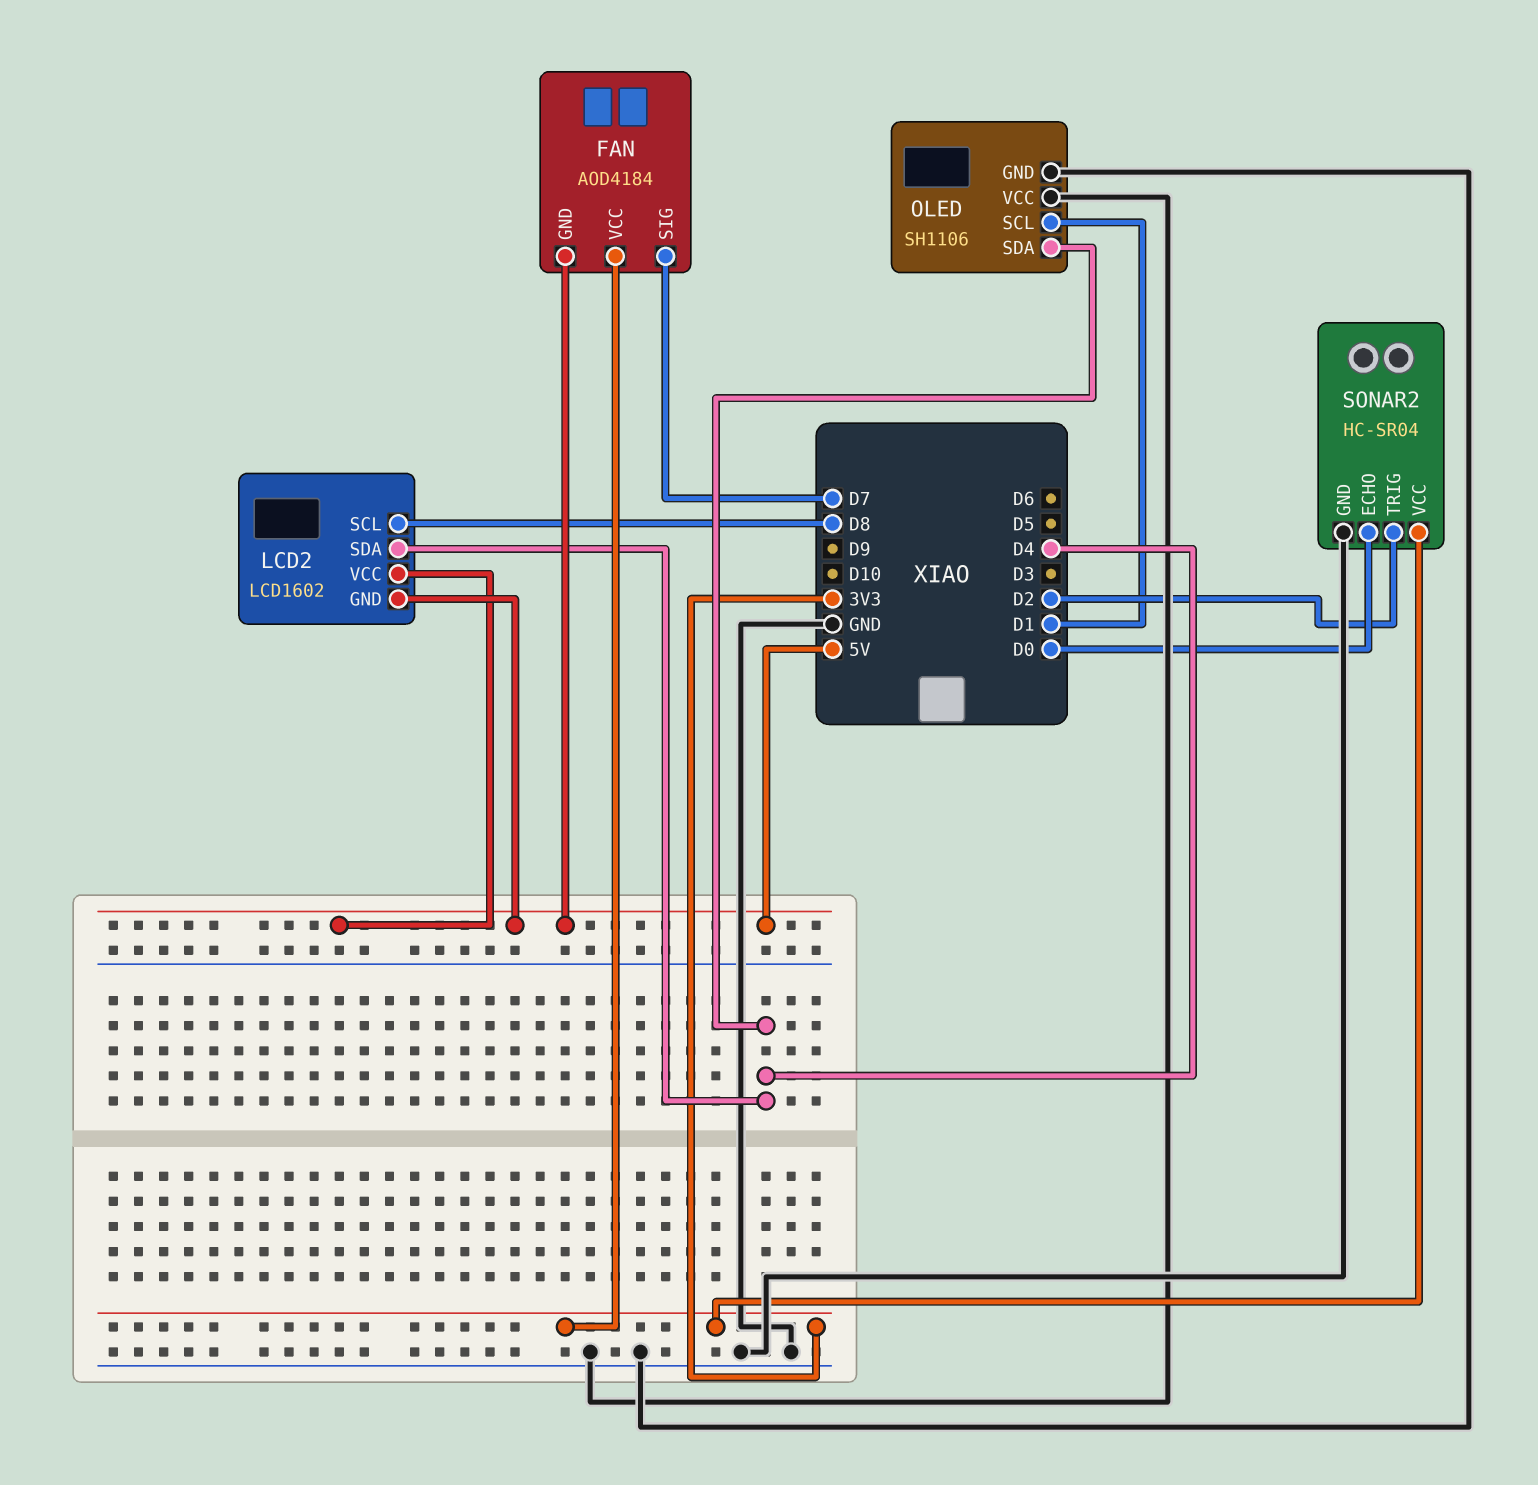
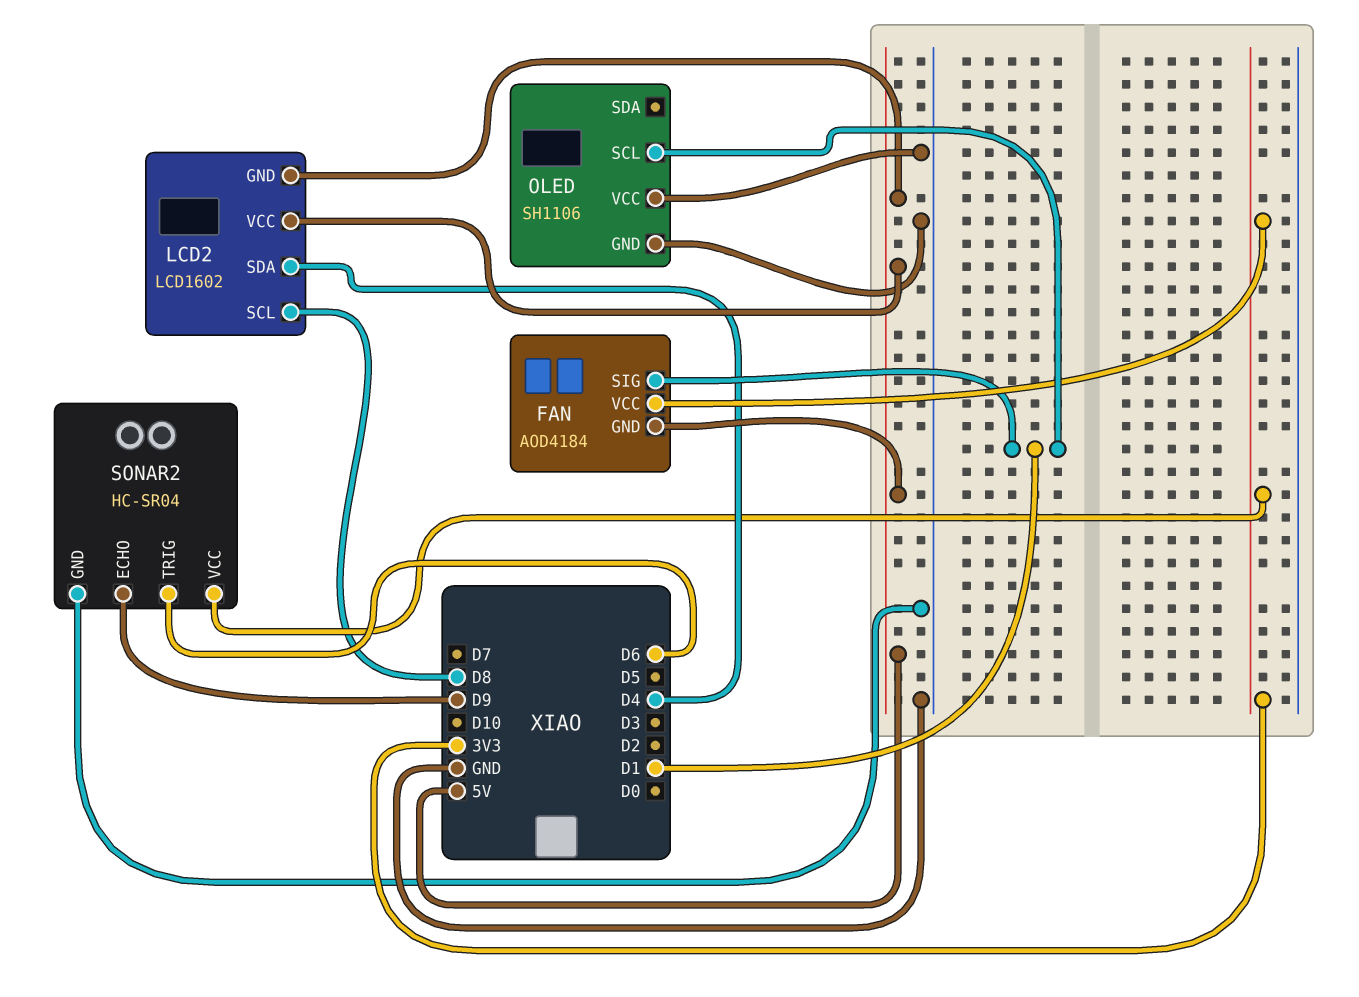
FAN pin SIG: D7 -> D1
OLED pin SDA: D4 -> none
SONAR2 pin ECHO: D0 -> D9
SONAR2 pin TRIG: D2 -> D6

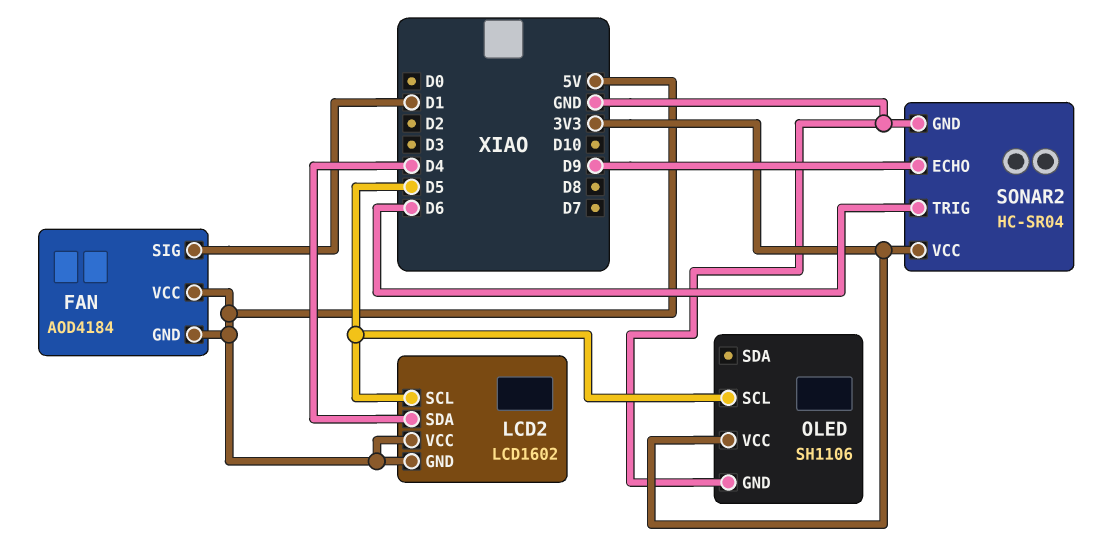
FAN pin VCC: 3V3 -> 5V
LCD2 pin SCL: D8 -> D5
OLED pin SCL: D1 -> D5
OLED pin VCC: GND -> 3V3

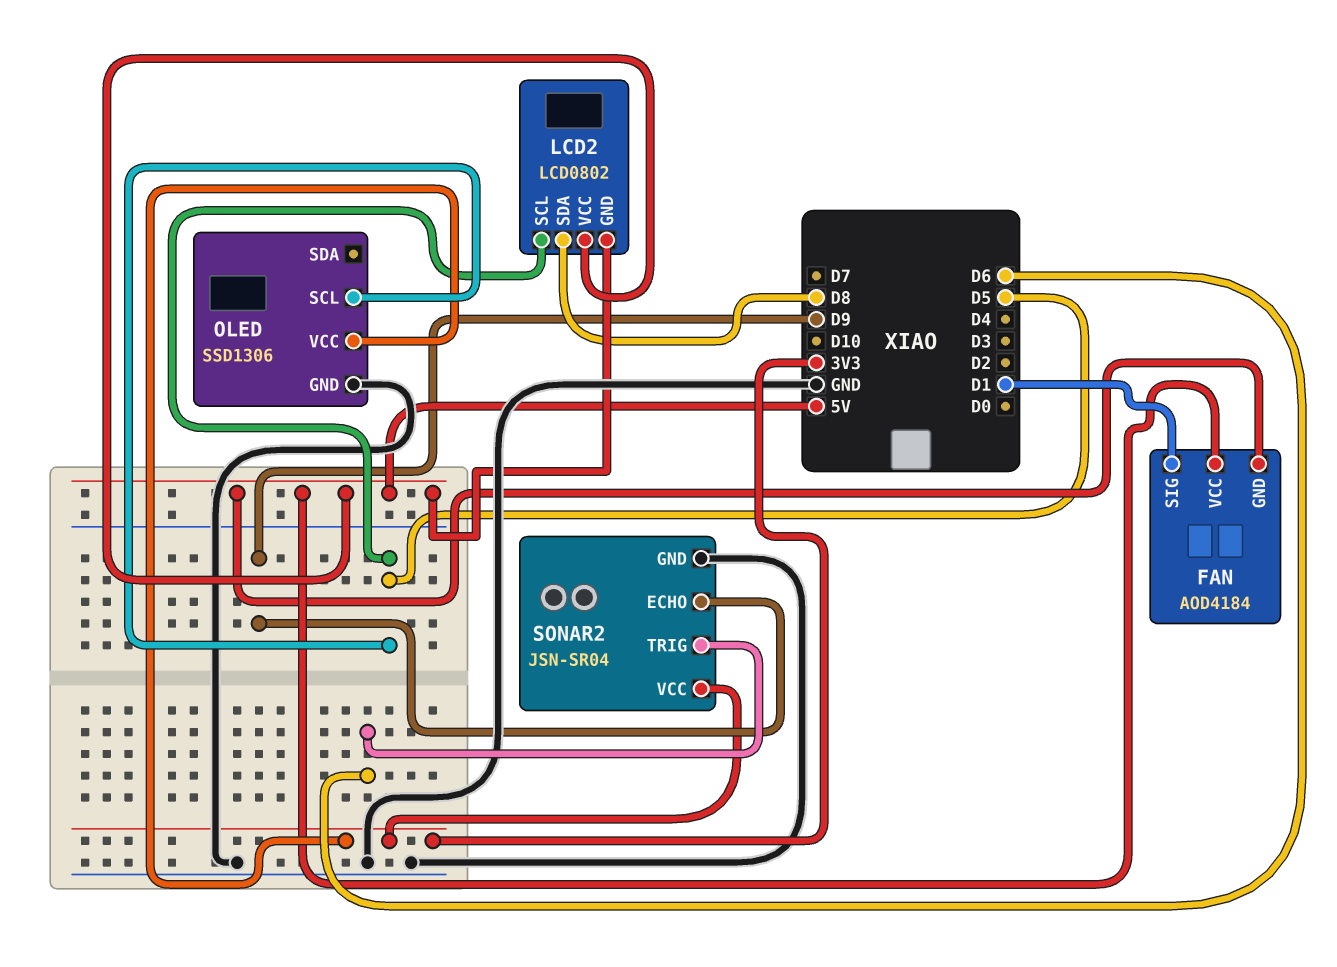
LCD2: LCD1602 -> LCD0802
LCD2 pin SDA: D4 -> D8
OLED: SH1106 -> SSD1306
SONAR2: HC-SR04 -> JSN-SR04

